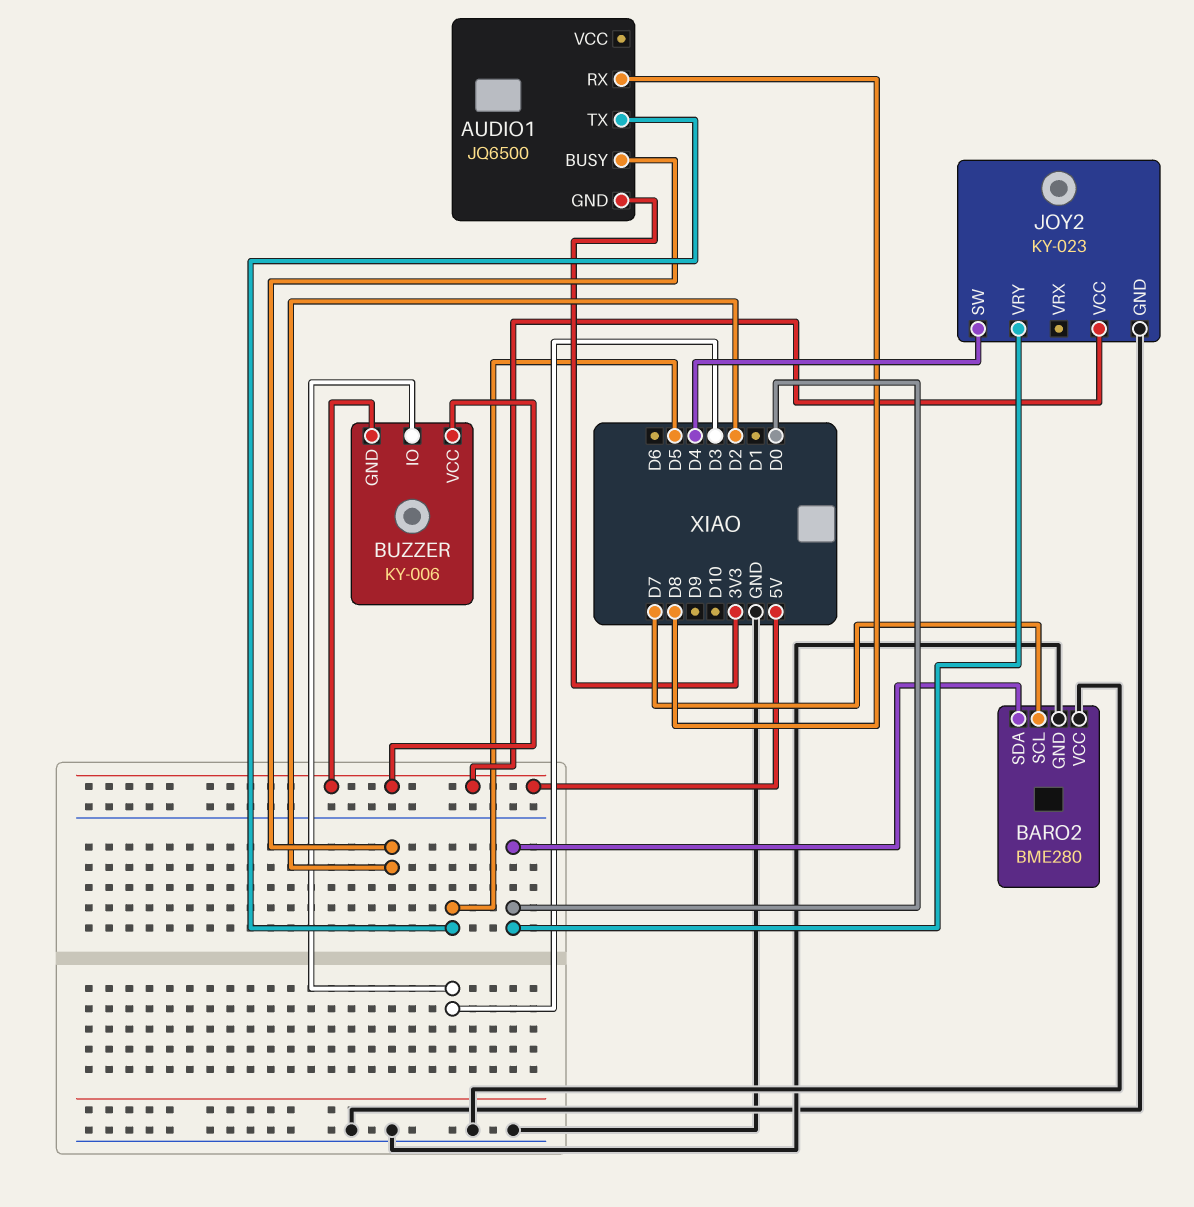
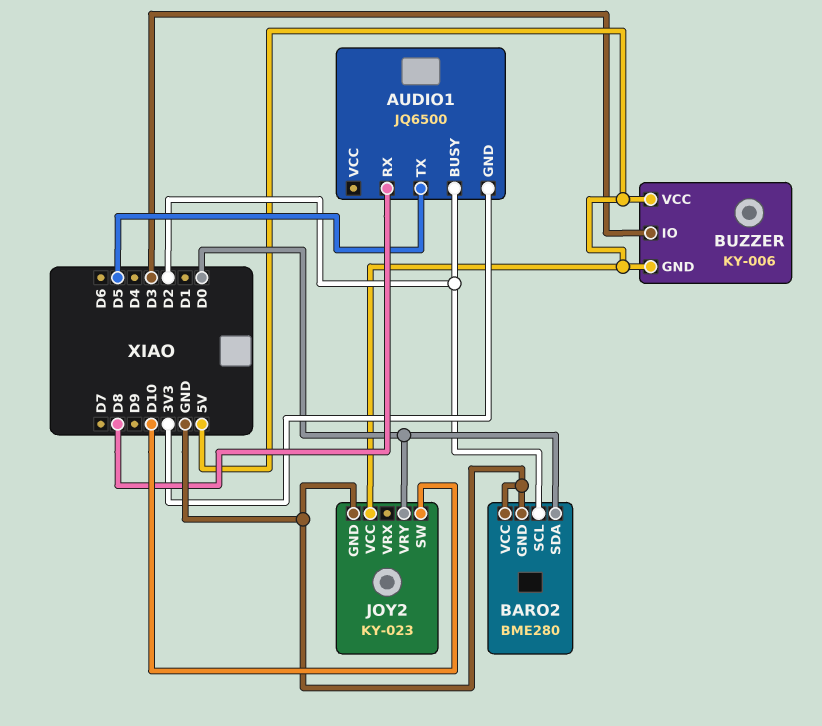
BARO2 pin SCL: D7 -> D2
JOY2 pin SW: D4 -> D10

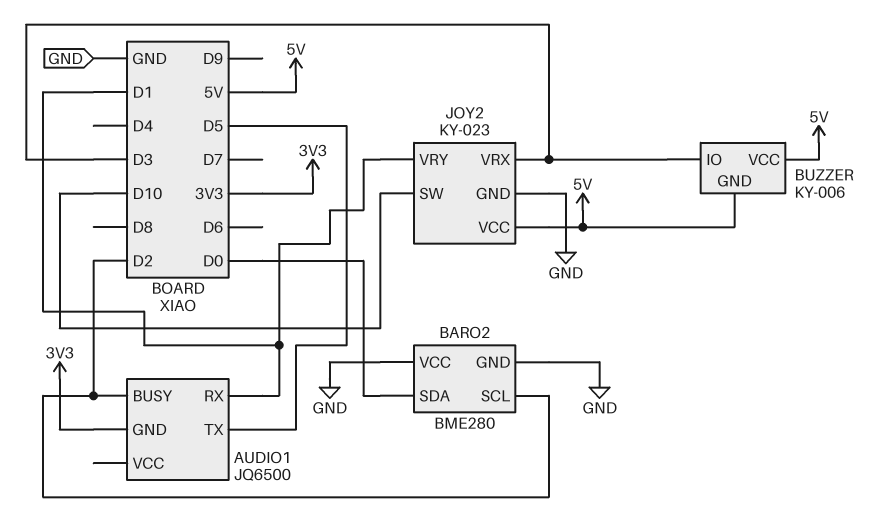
AUDIO1 pin RX: D8 -> D1
JOY2 pin VRX: none -> D3
JOY2 pin VRY: D0 -> D1

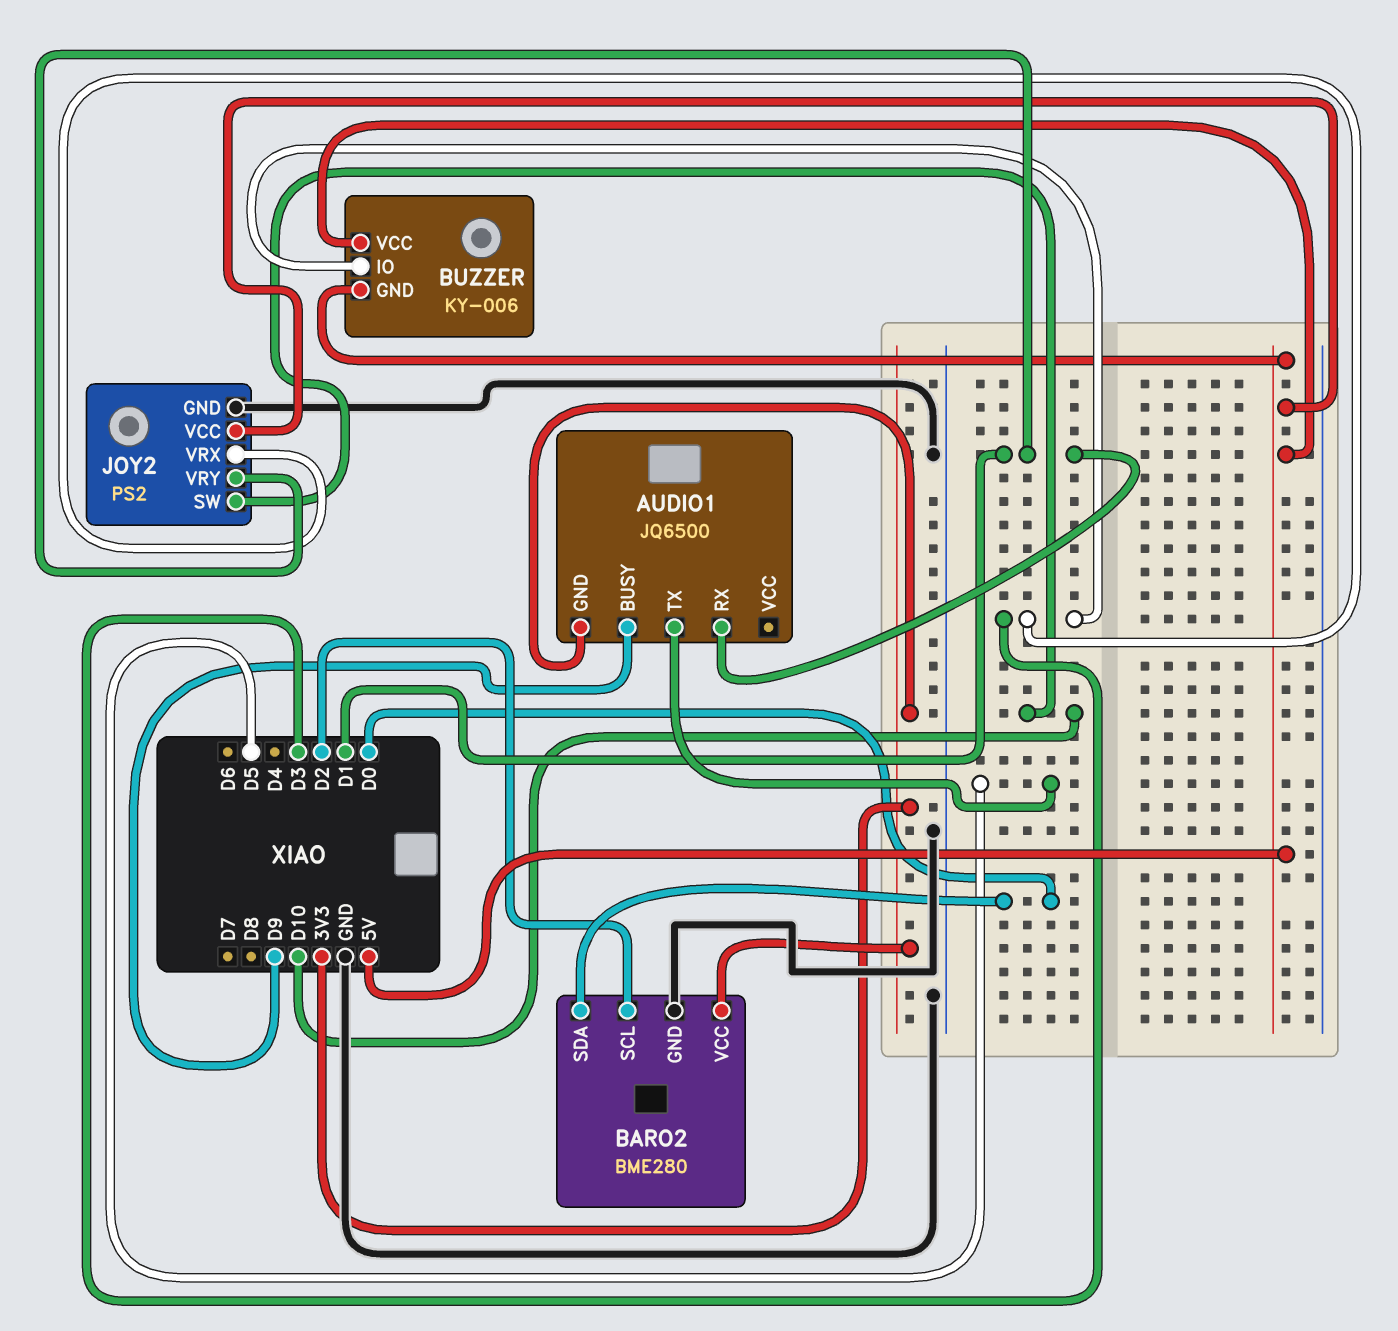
AUDIO1 pin BUSY: D2 -> D9
BARO2 pin VCC: GND -> 3V3
JOY2: KY-023 -> PS2

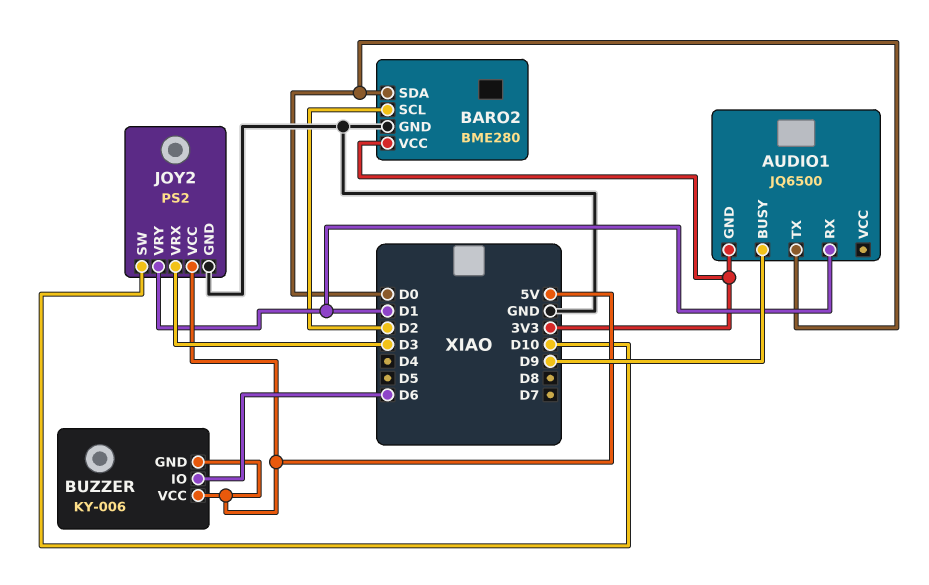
AUDIO1 pin TX: D5 -> D0
BUZZER pin IO: D3 -> D6

